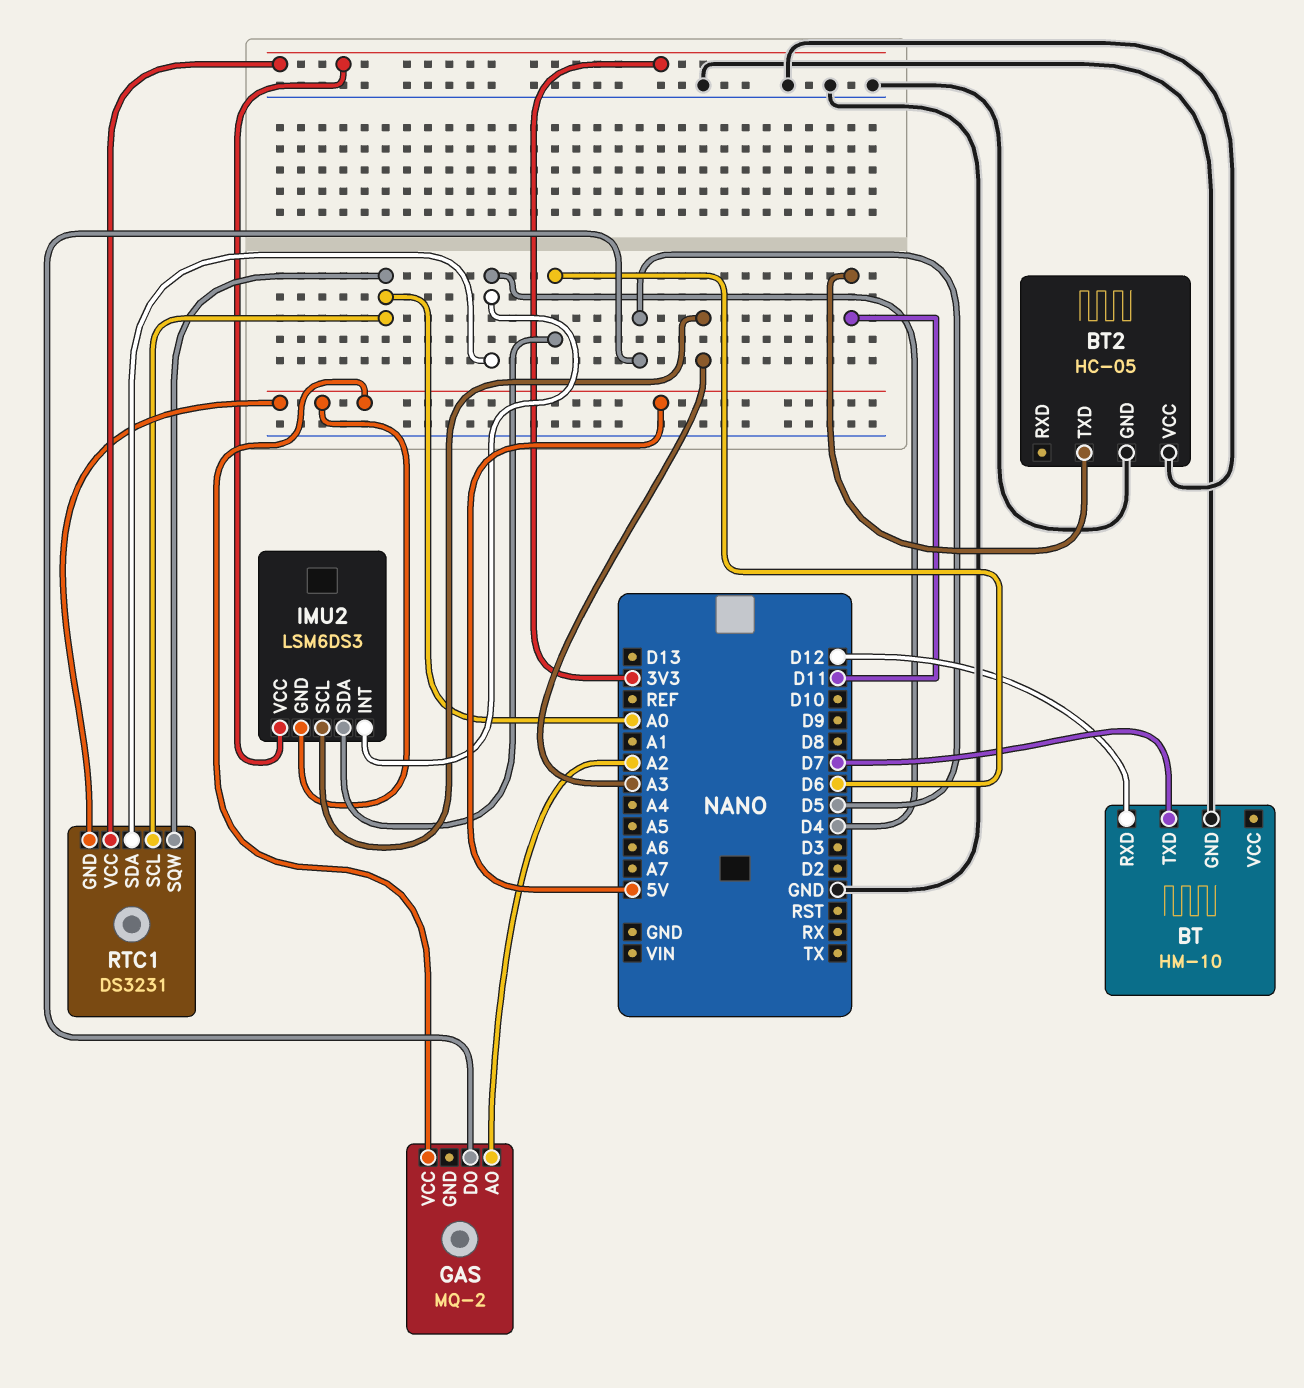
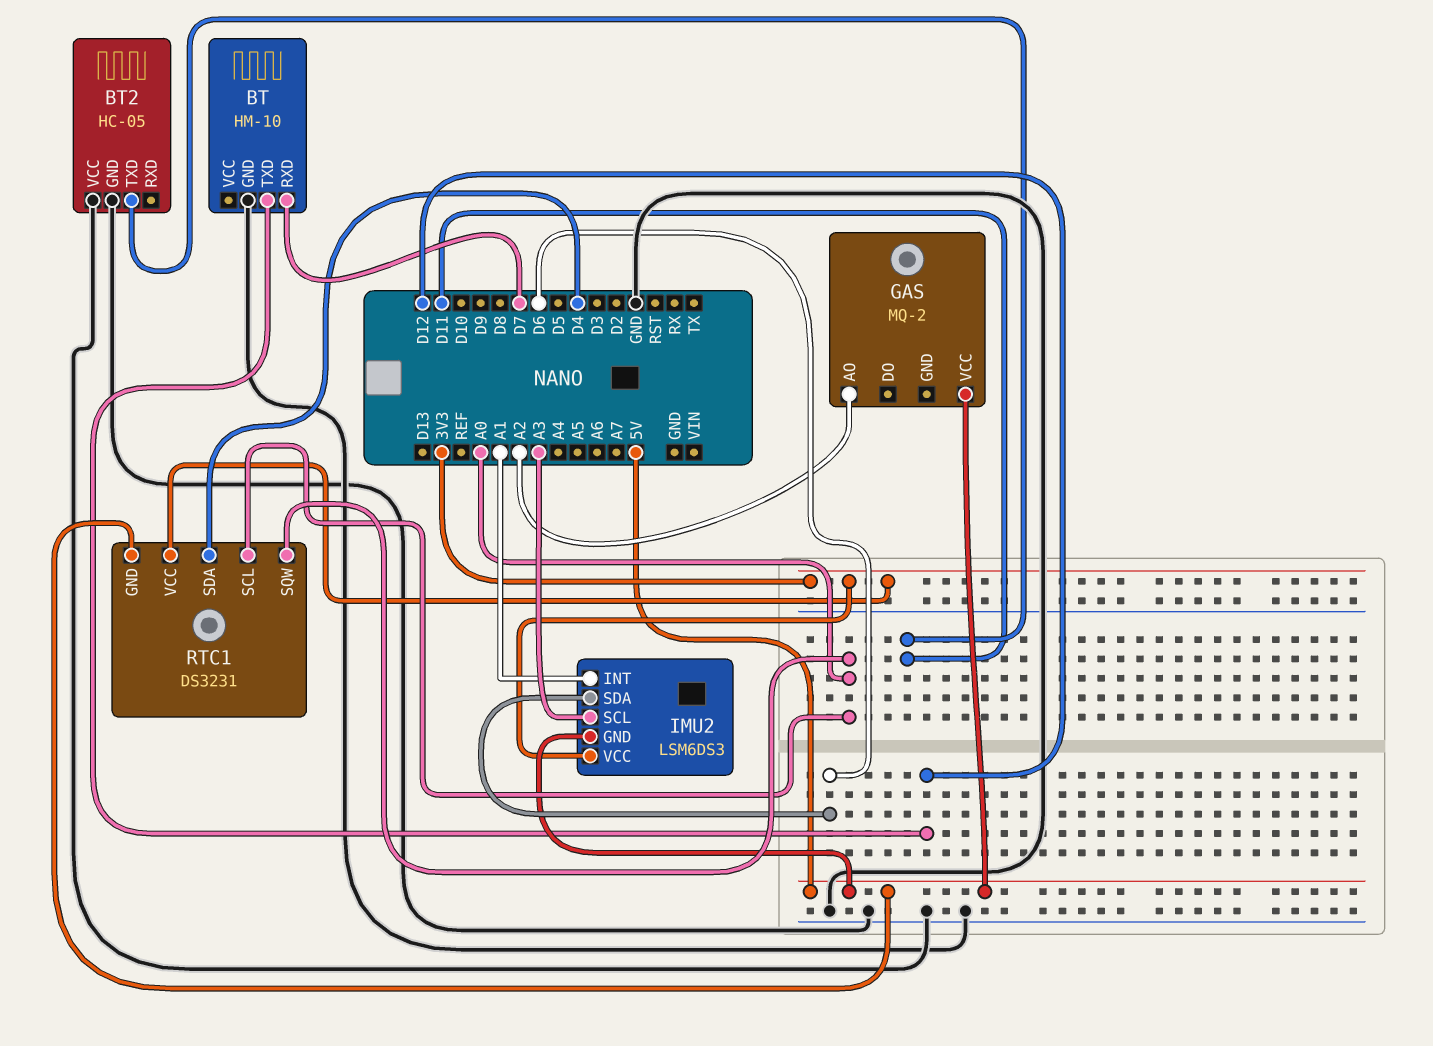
BT pin RXD: D12 -> D7
BT pin TXD: D7 -> D12
GAS pin DO: D5 -> none
IMU2 pin INT: D4 -> A1

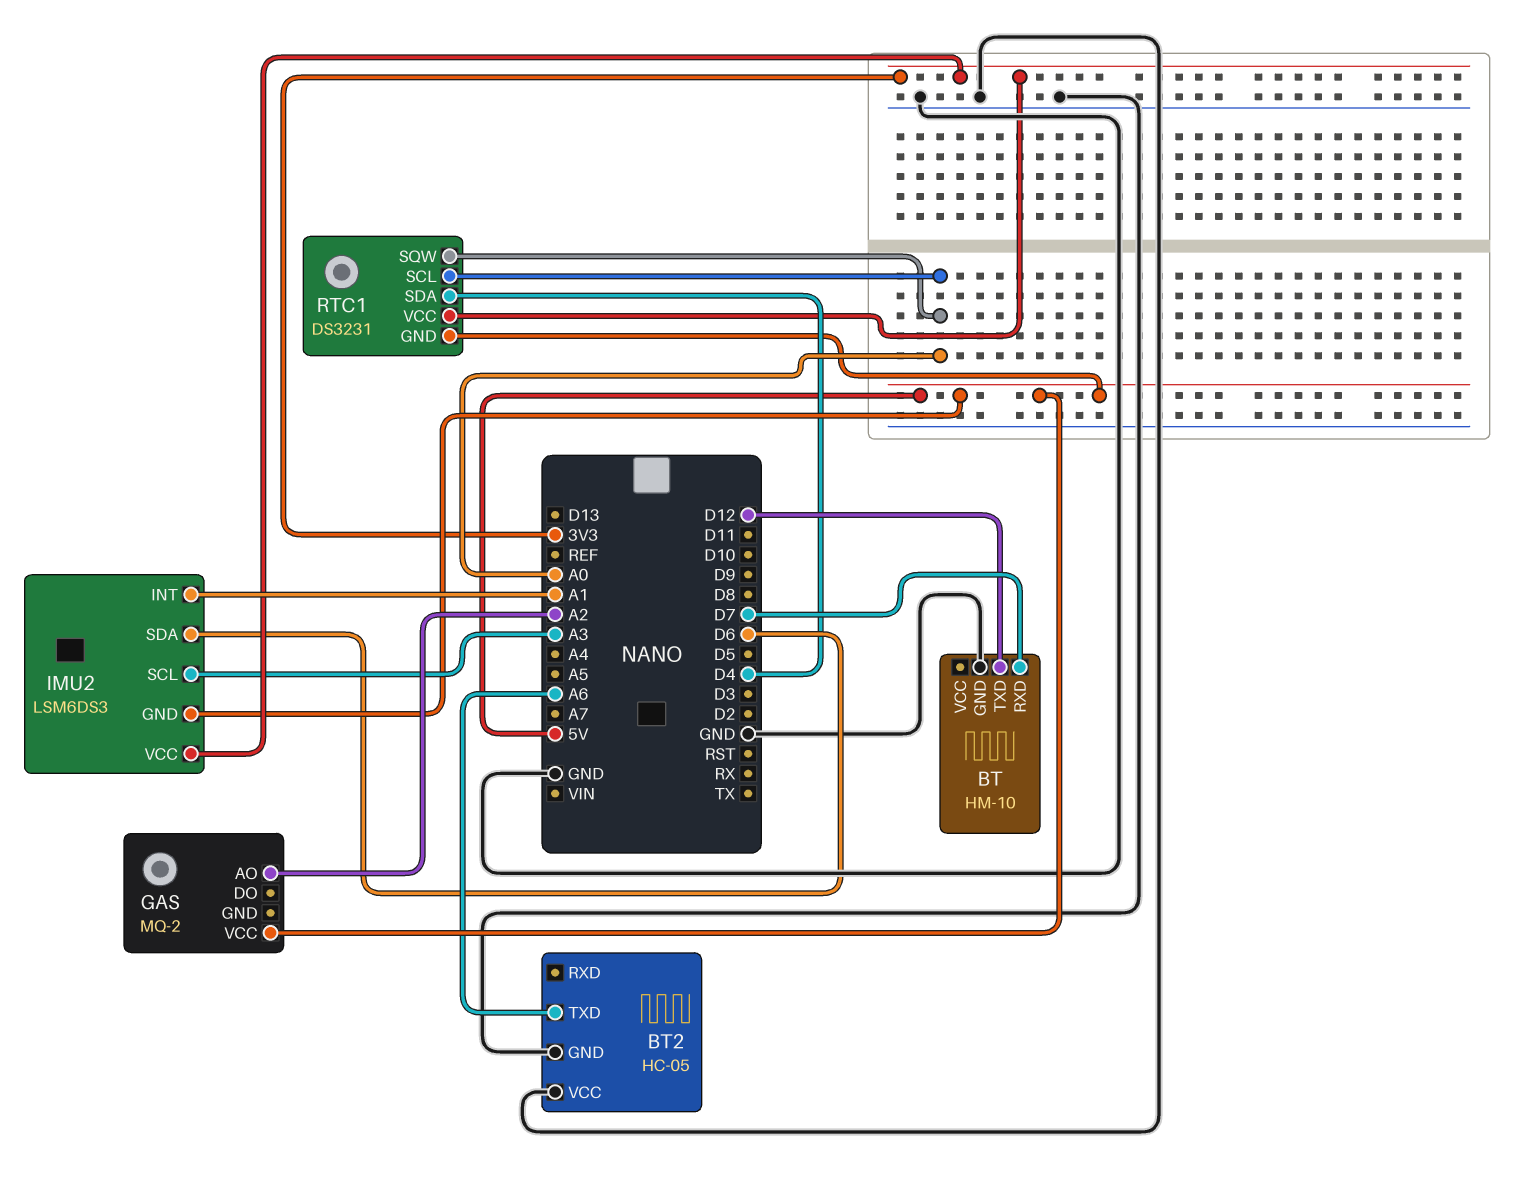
BT2 pin TXD: D11 -> A6

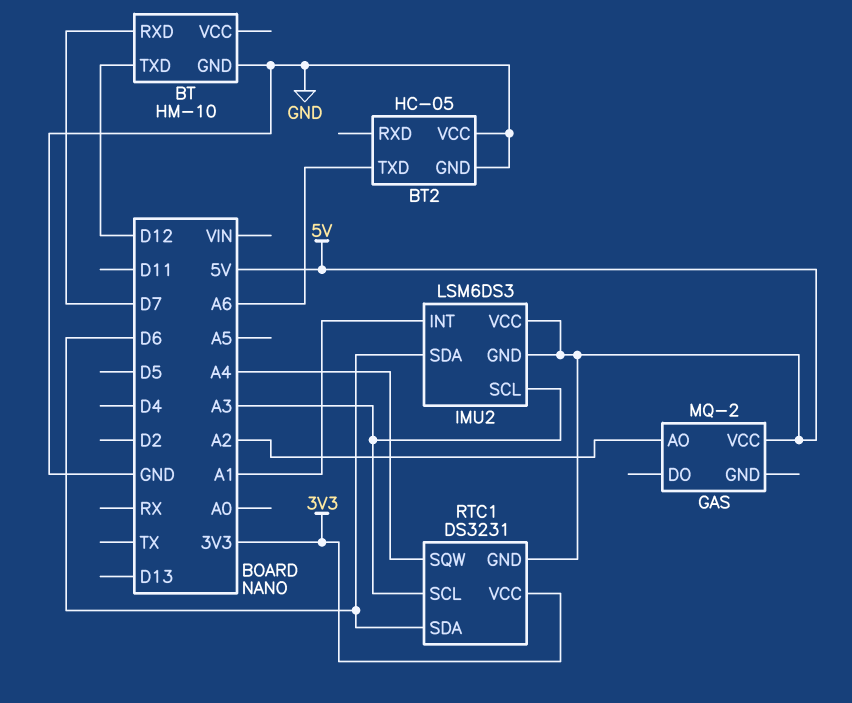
IMU2 pin VCC: 3V3 -> 5V
RTC1 pin SCL: A0 -> A3
RTC1 pin SDA: D4 -> D6
RTC1 pin SQW: A0 -> A4

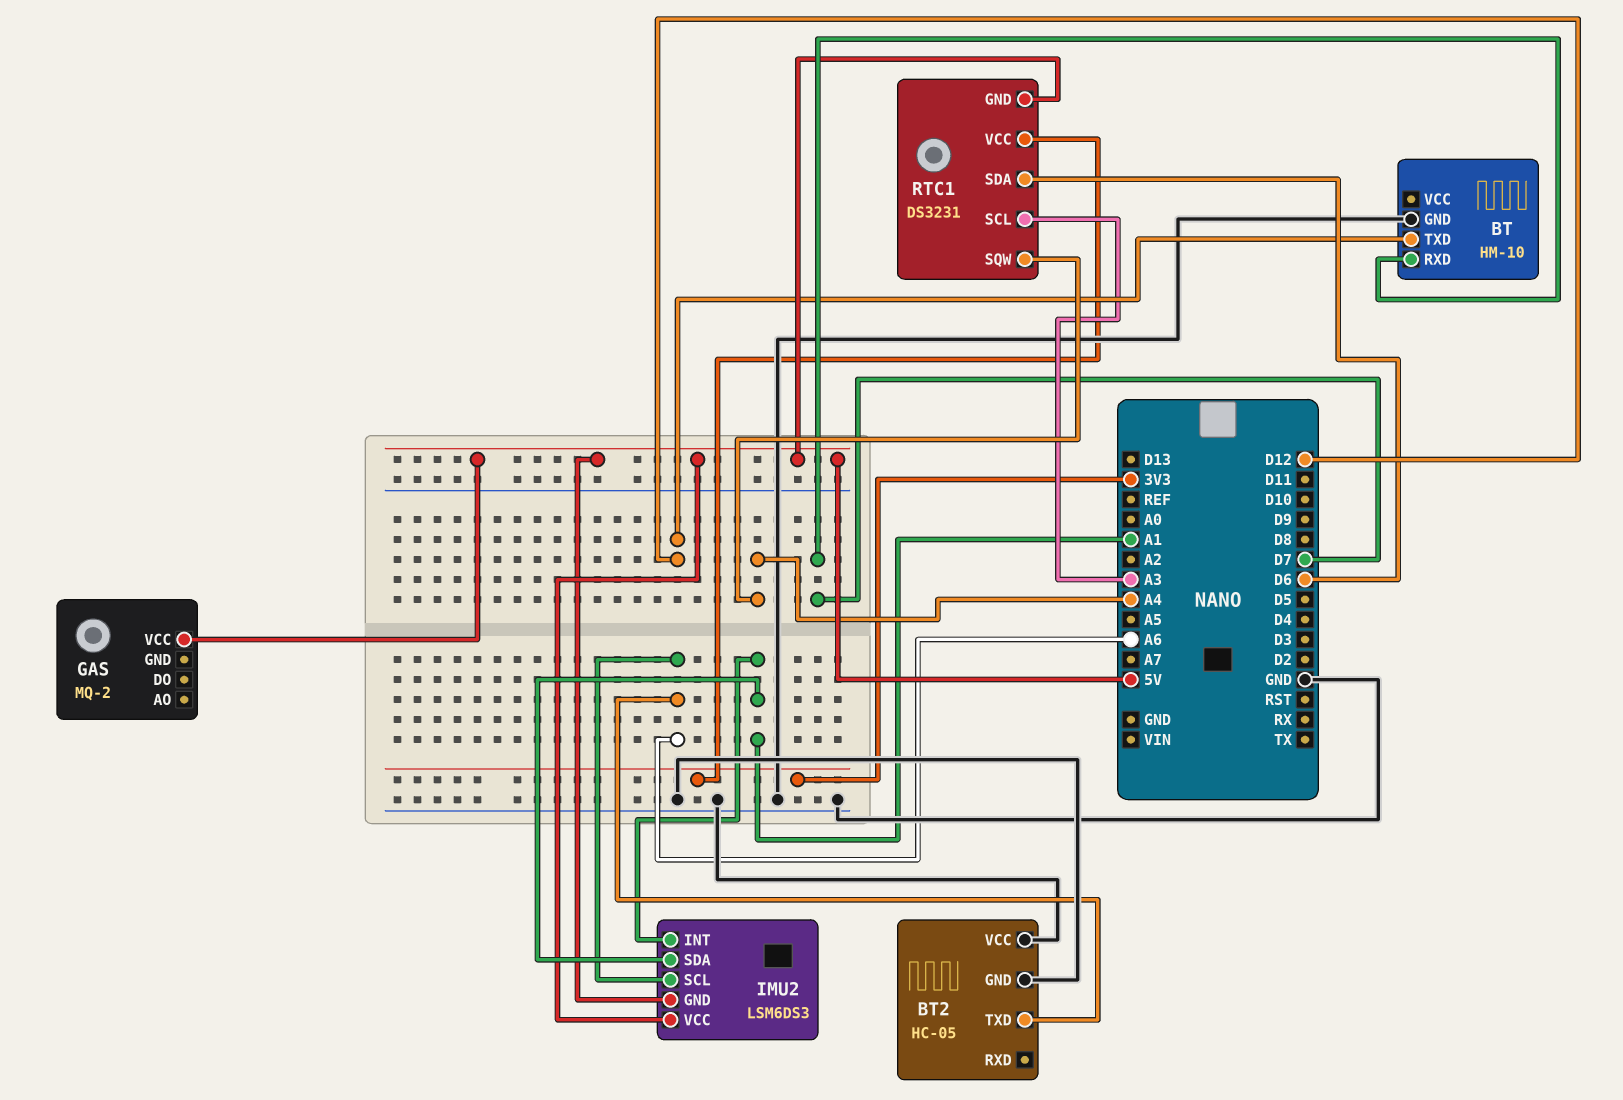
GAS pin AO: A2 -> none
IMU2 pin SCL: A3 -> A6
IMU2 pin SDA: D6 -> A1

